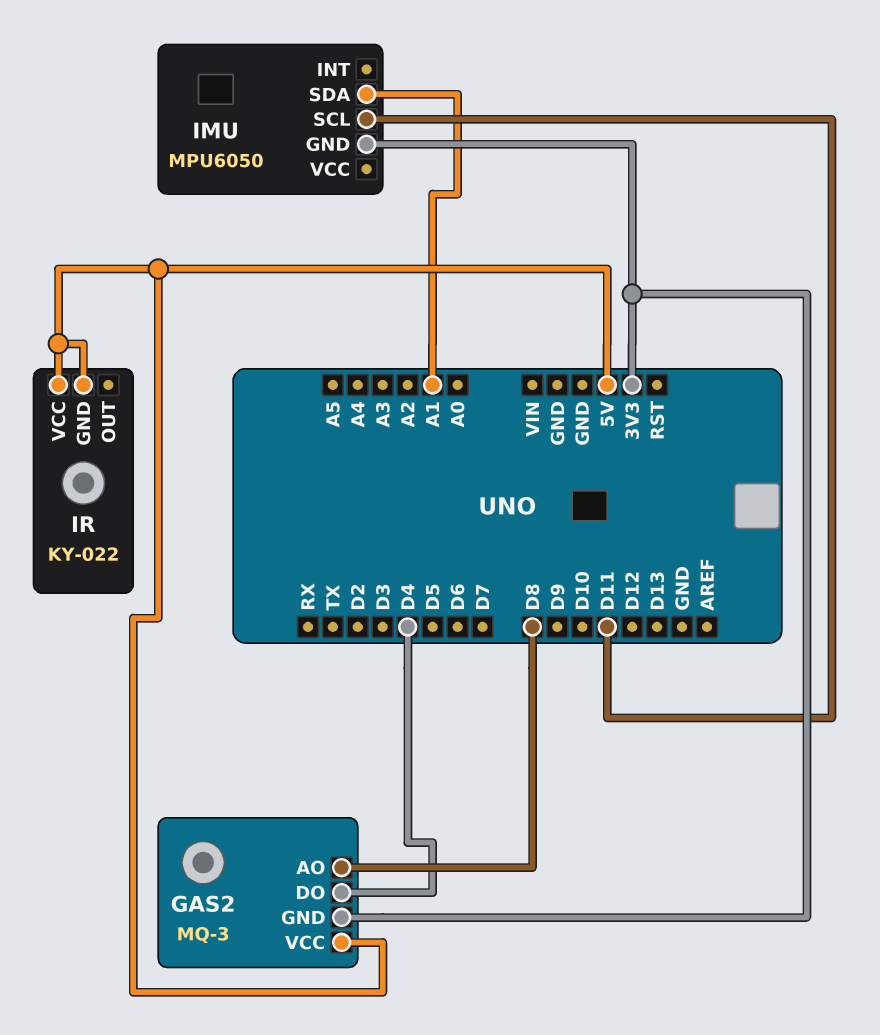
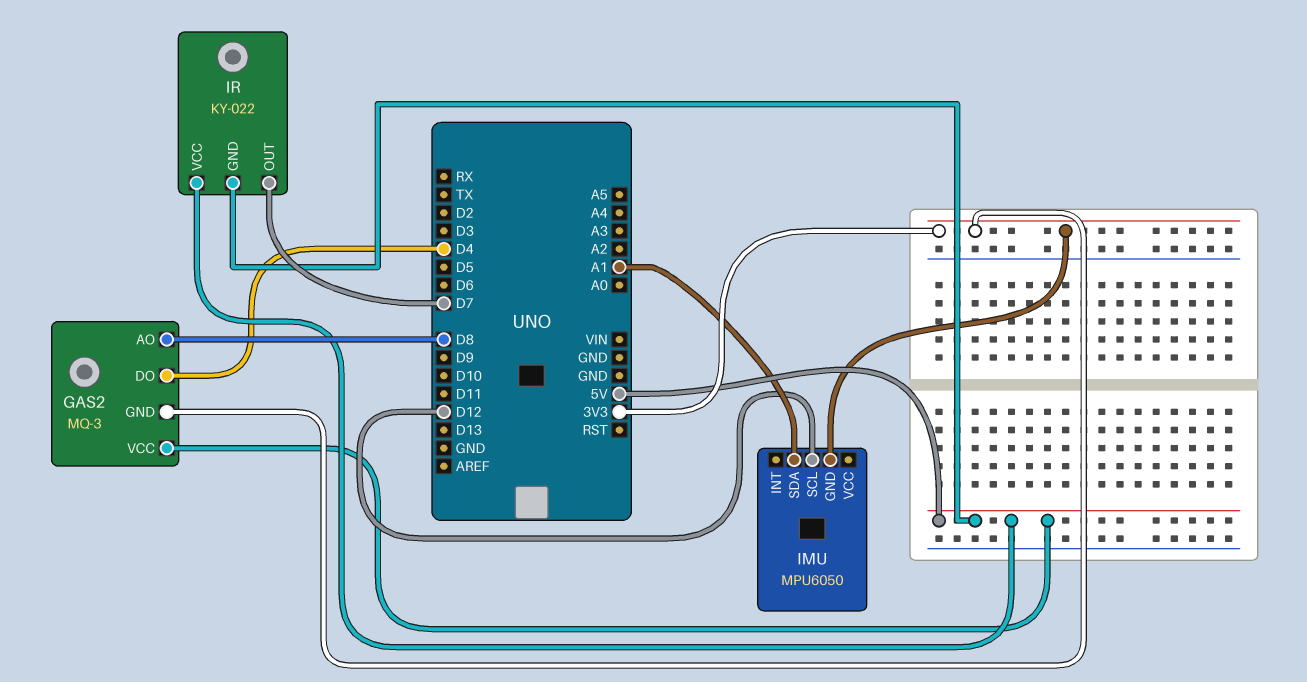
IMU pin SCL: D11 -> D12
IR pin OUT: none -> D7

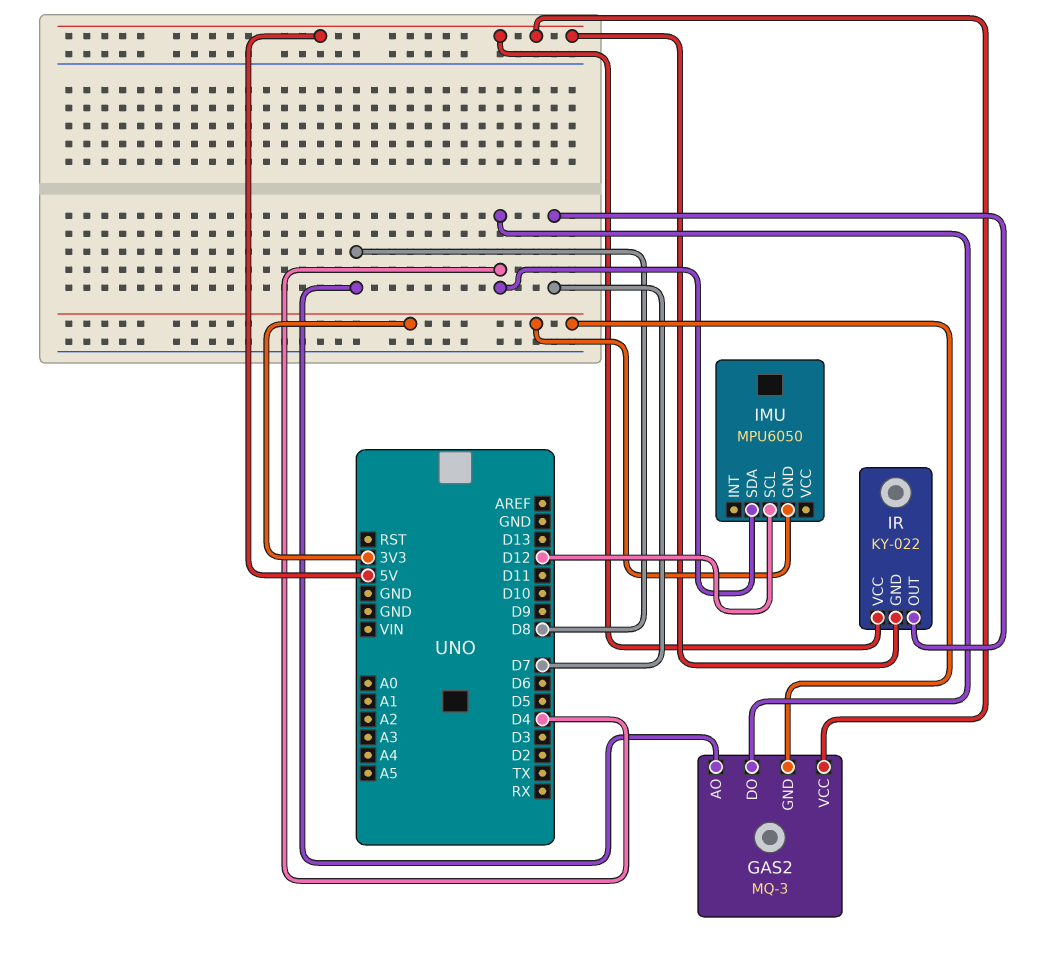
IMU pin SDA: A1 -> D4

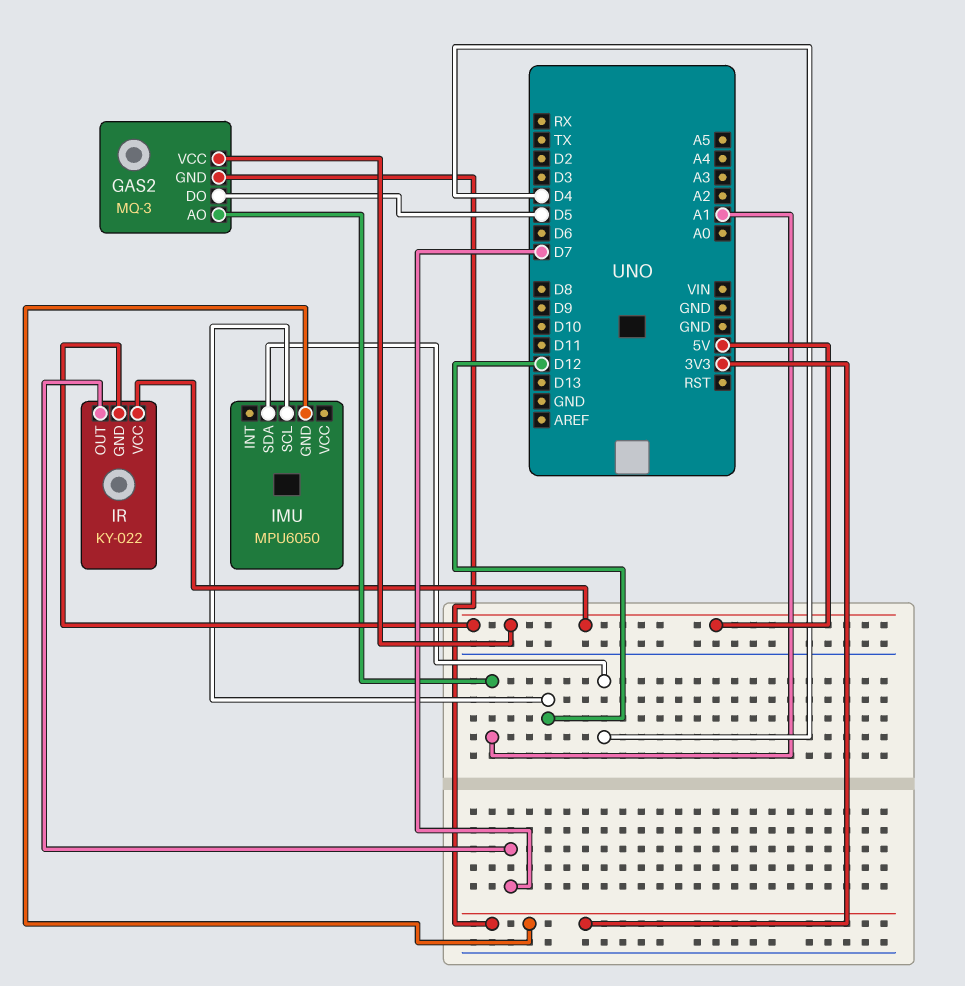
GAS2 pin AO: D8 -> A1
GAS2 pin DO: D4 -> D5

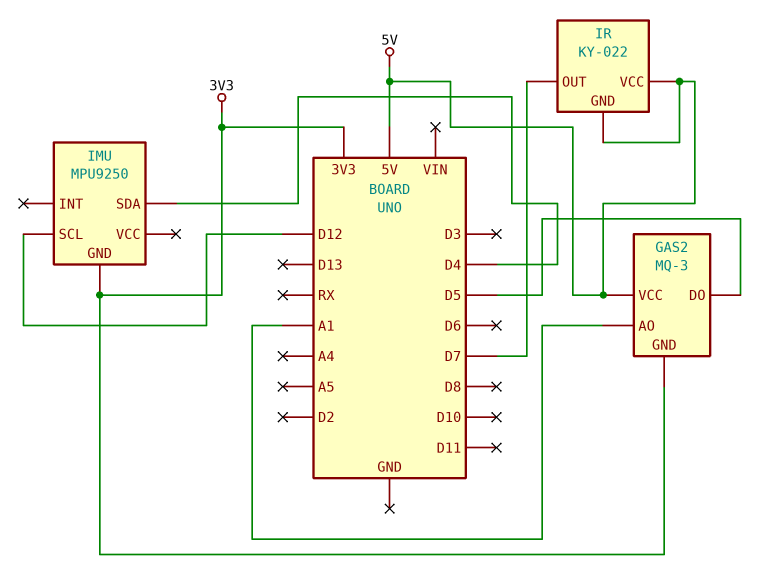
IMU: MPU6050 -> MPU9250

